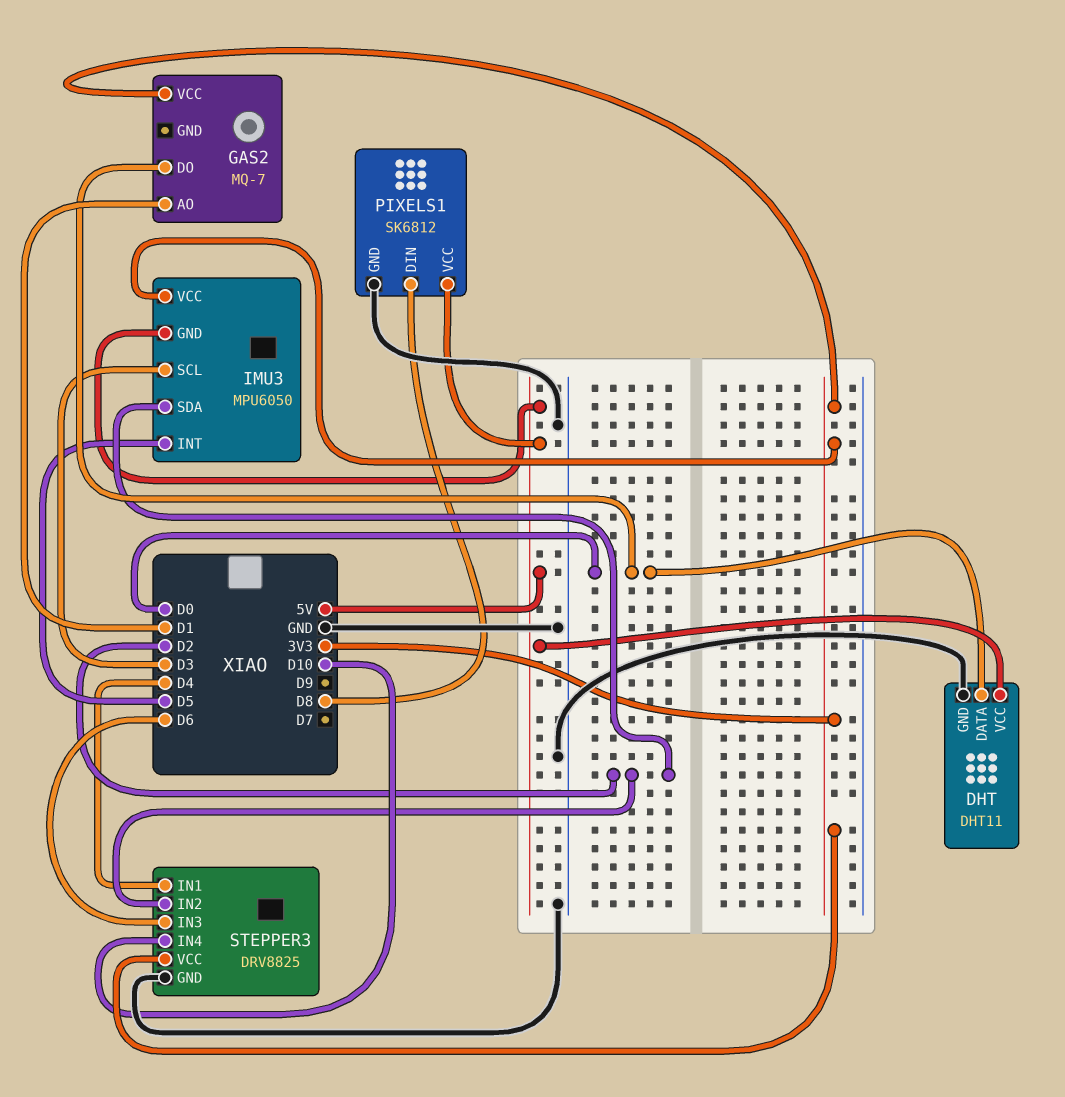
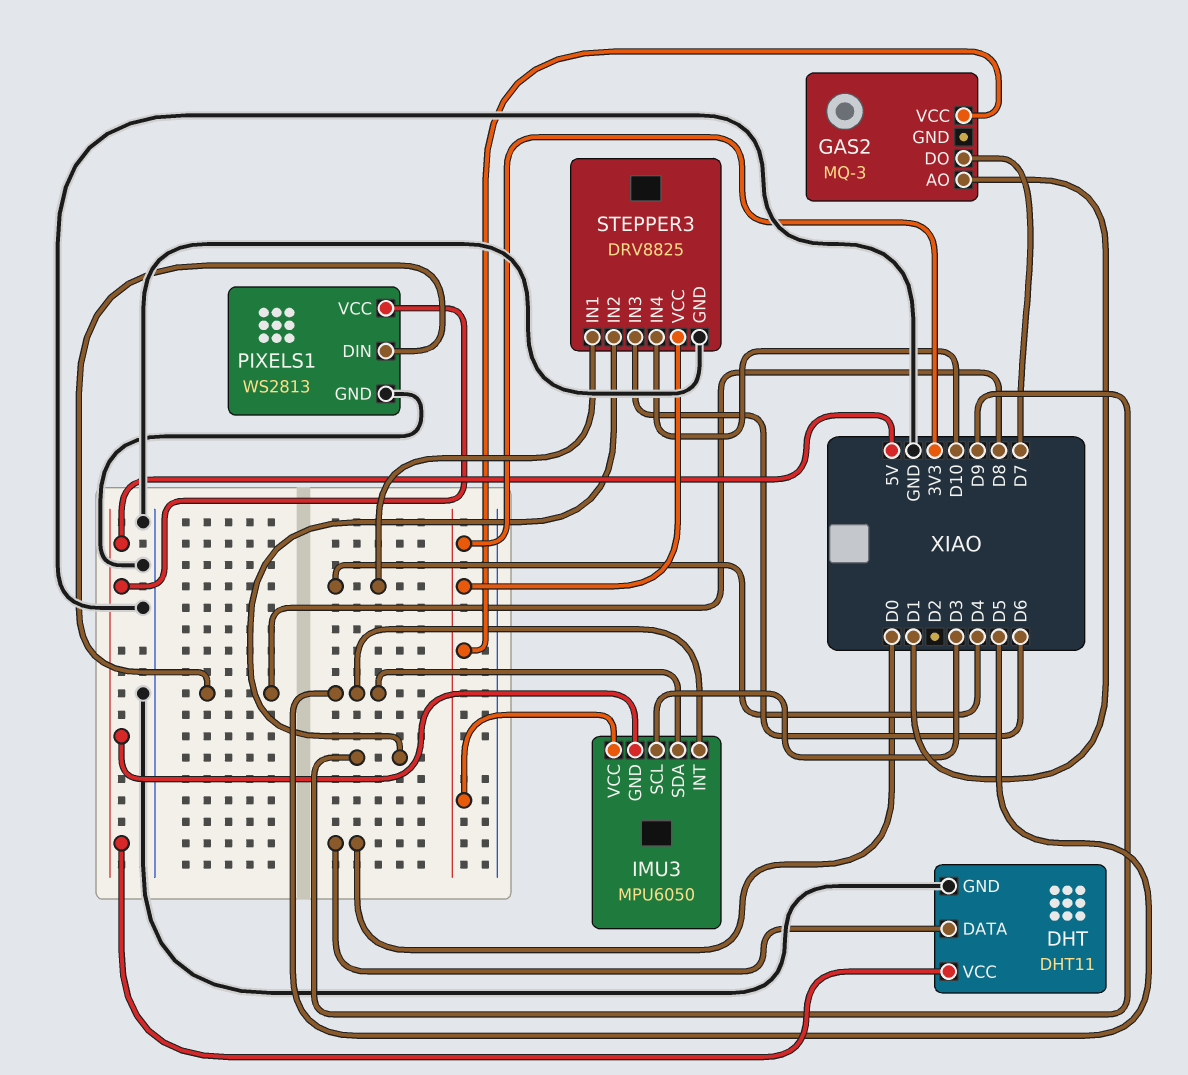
GAS2: MQ-7 -> MQ-3
GAS2 pin DO: D0 -> D7
IMU3 pin SDA: D2 -> D5
PIXELS1: SK6812 -> WS2813
STEPPER3 pin IN2: D2 -> D9

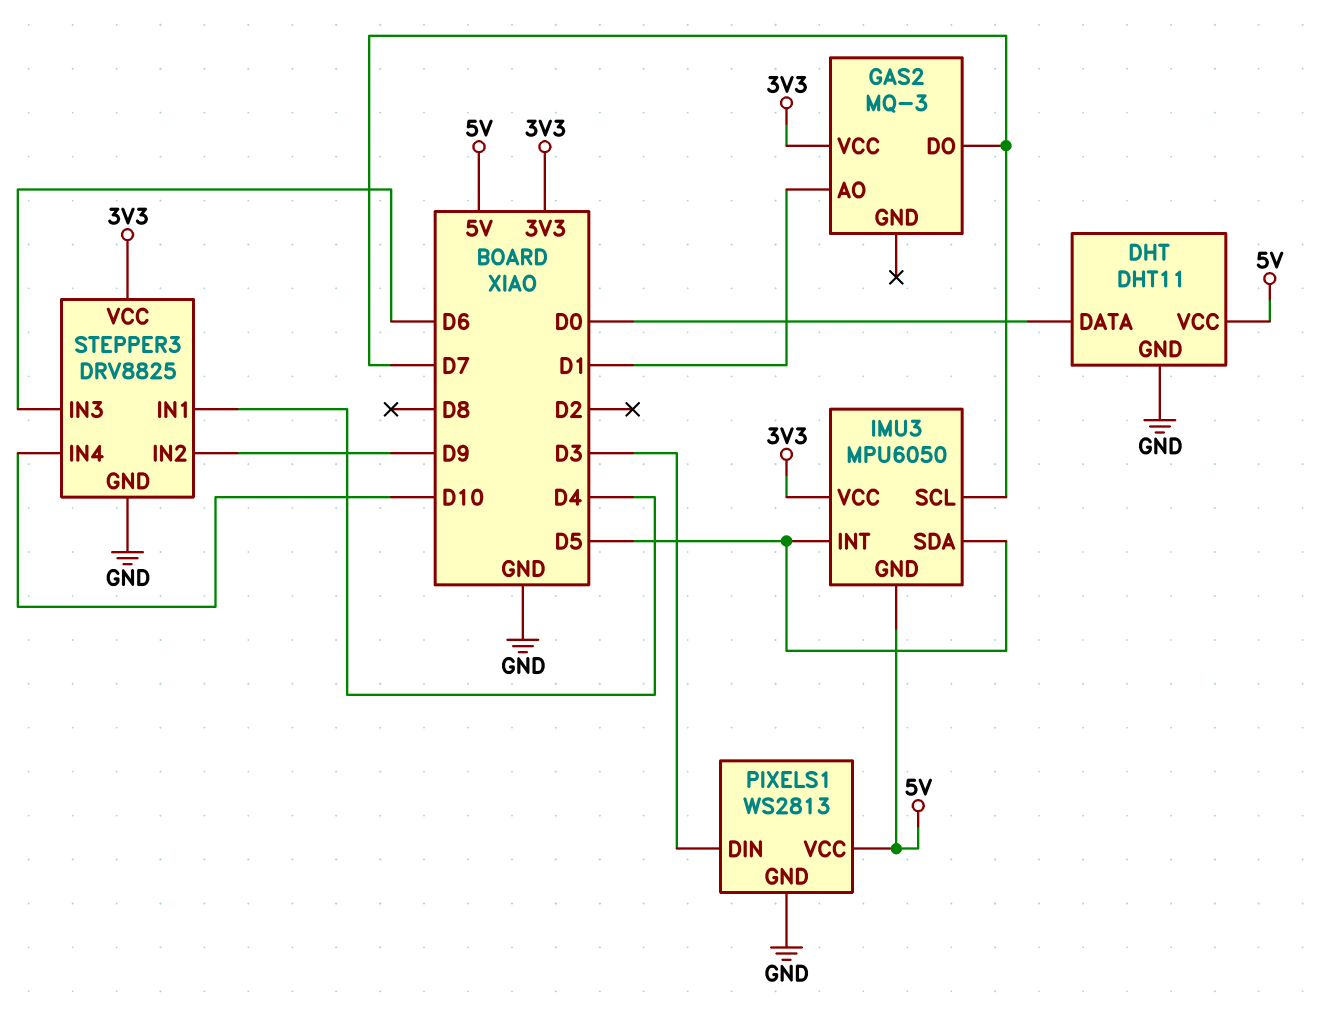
IMU3 pin SCL: D3 -> D7
PIXELS1 pin DIN: D8 -> D3

